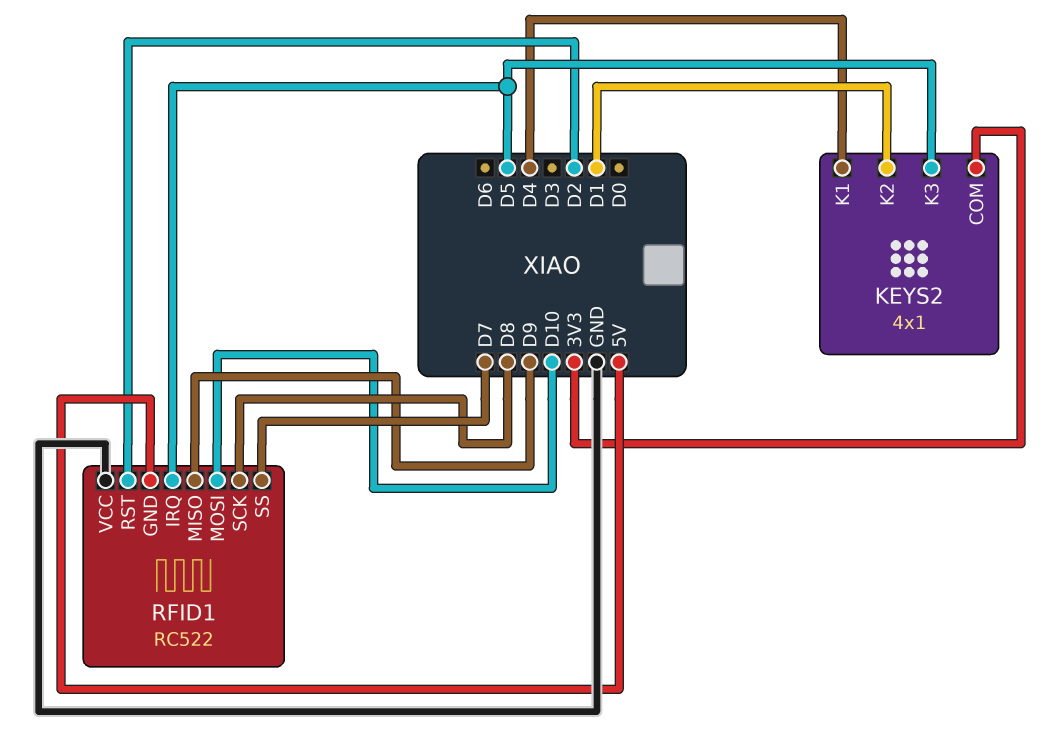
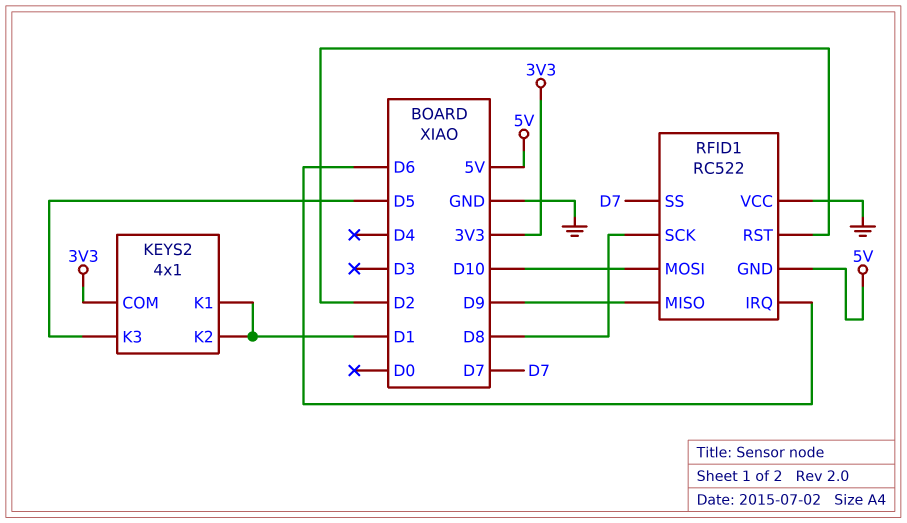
KEYS2 pin K1: D4 -> D1
RFID1 pin IRQ: D5 -> D6

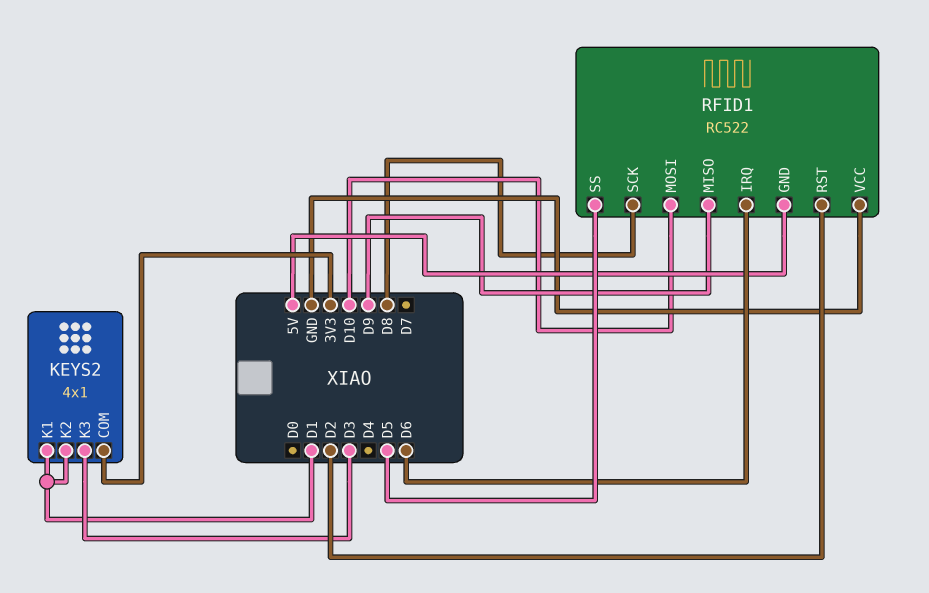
KEYS2 pin K3: D5 -> D3
RFID1 pin SS: D7 -> D5

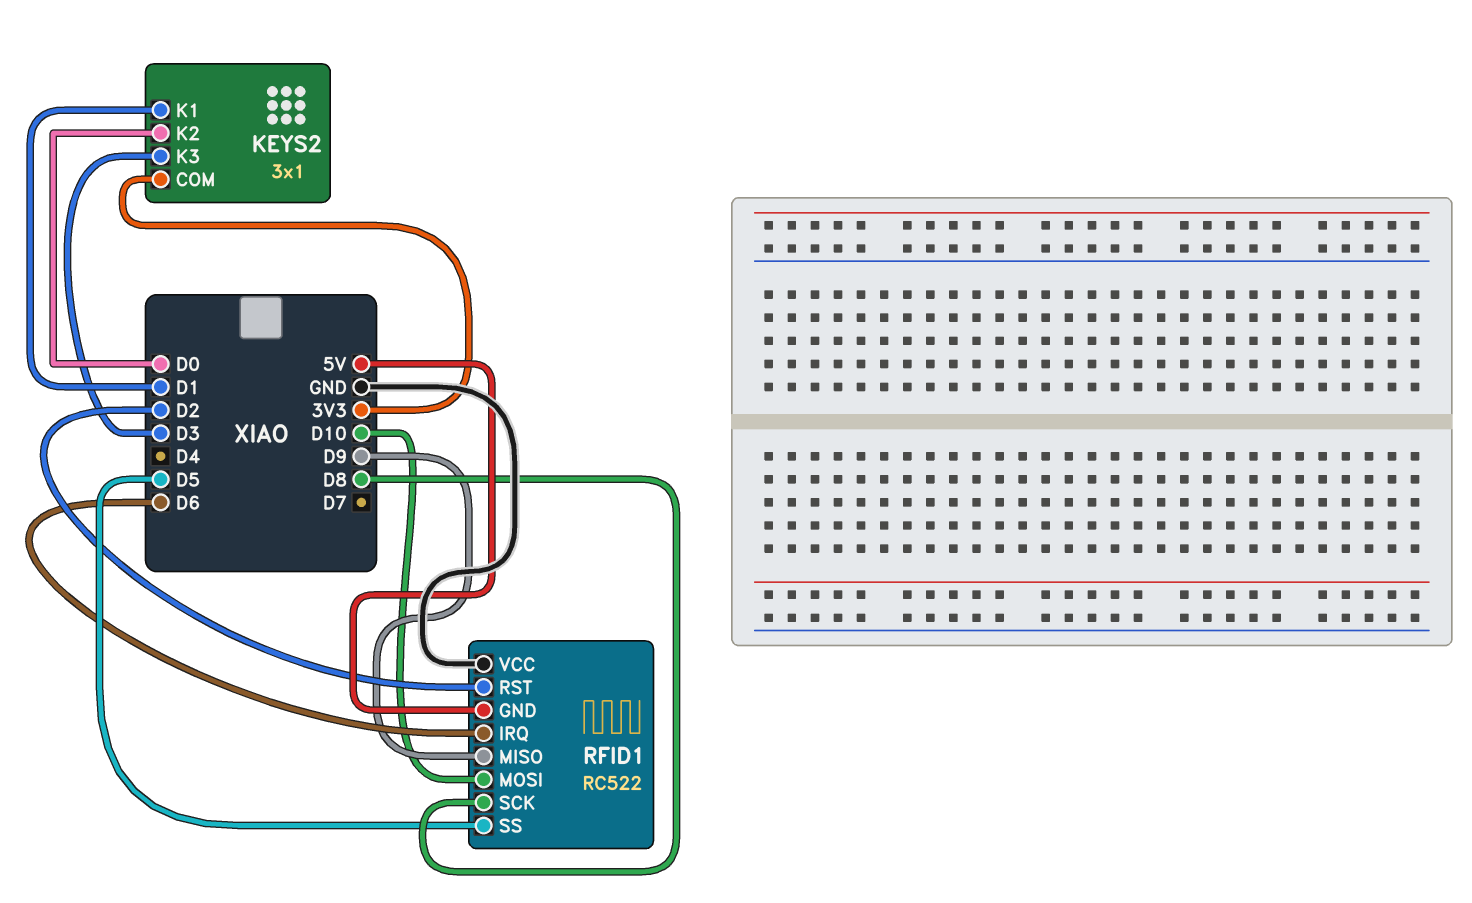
KEYS2: 4x1 -> 3x1
KEYS2 pin K2: D1 -> D0

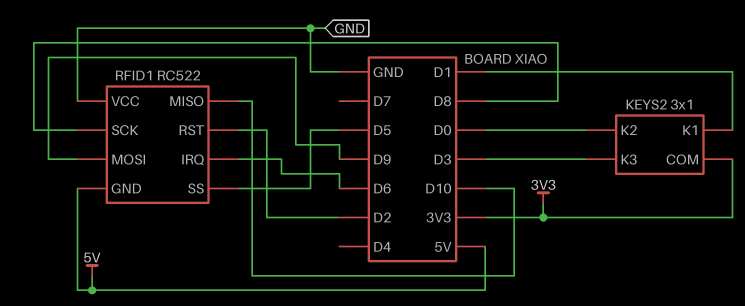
RFID1 pin MISO: D9 -> D10
RFID1 pin MOSI: D10 -> D9

